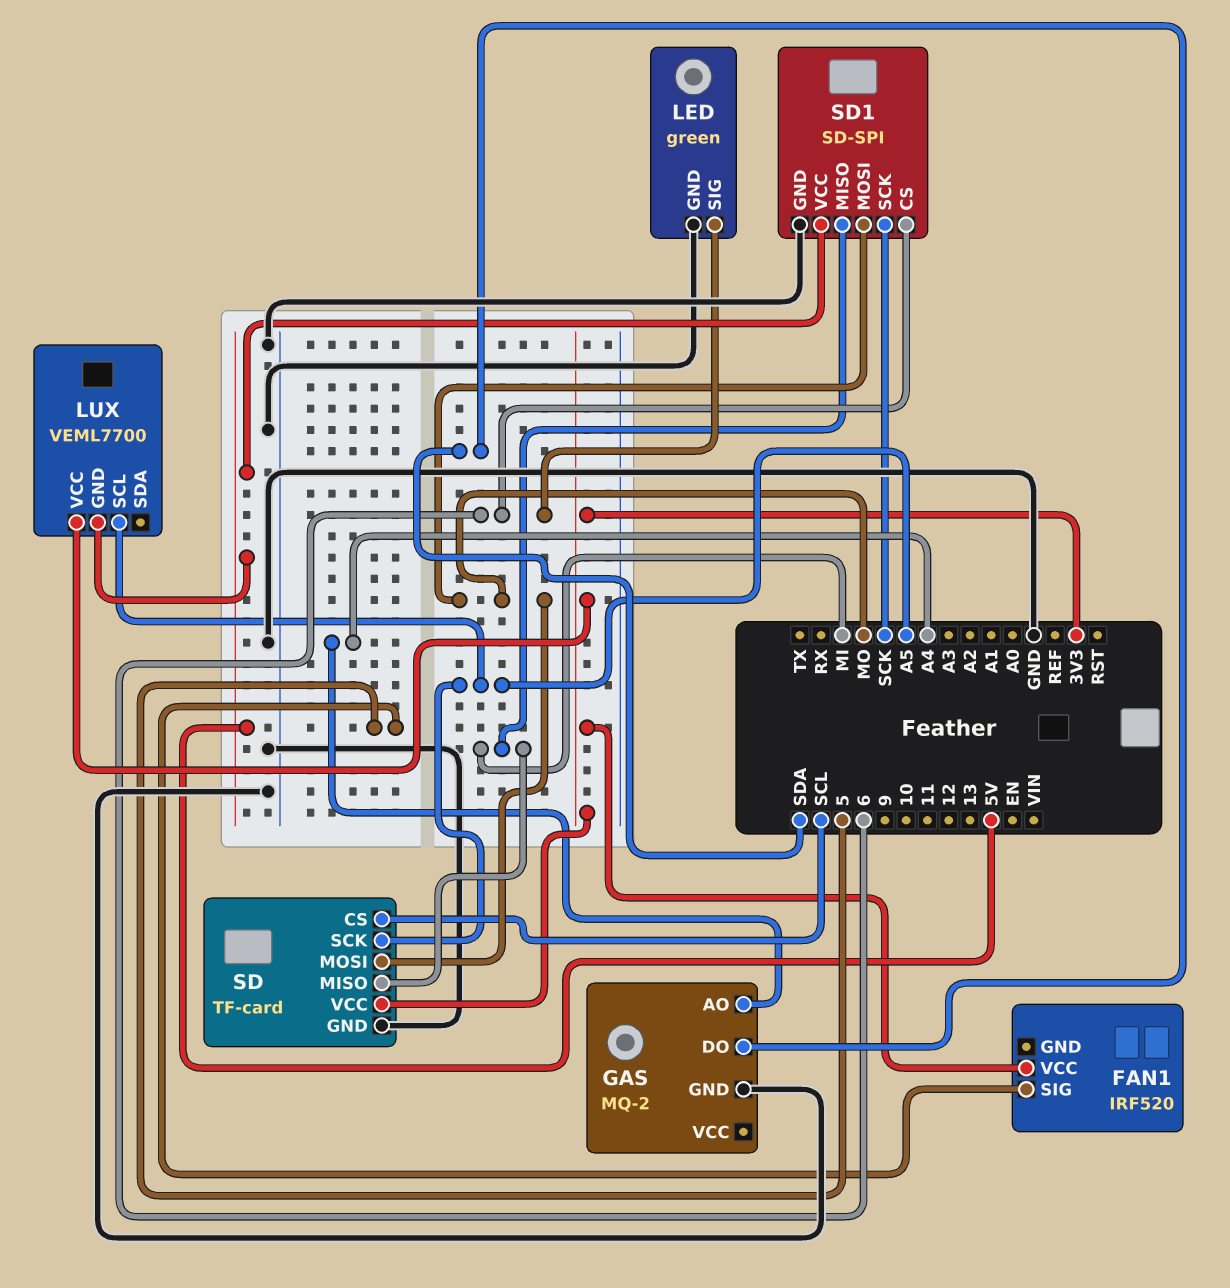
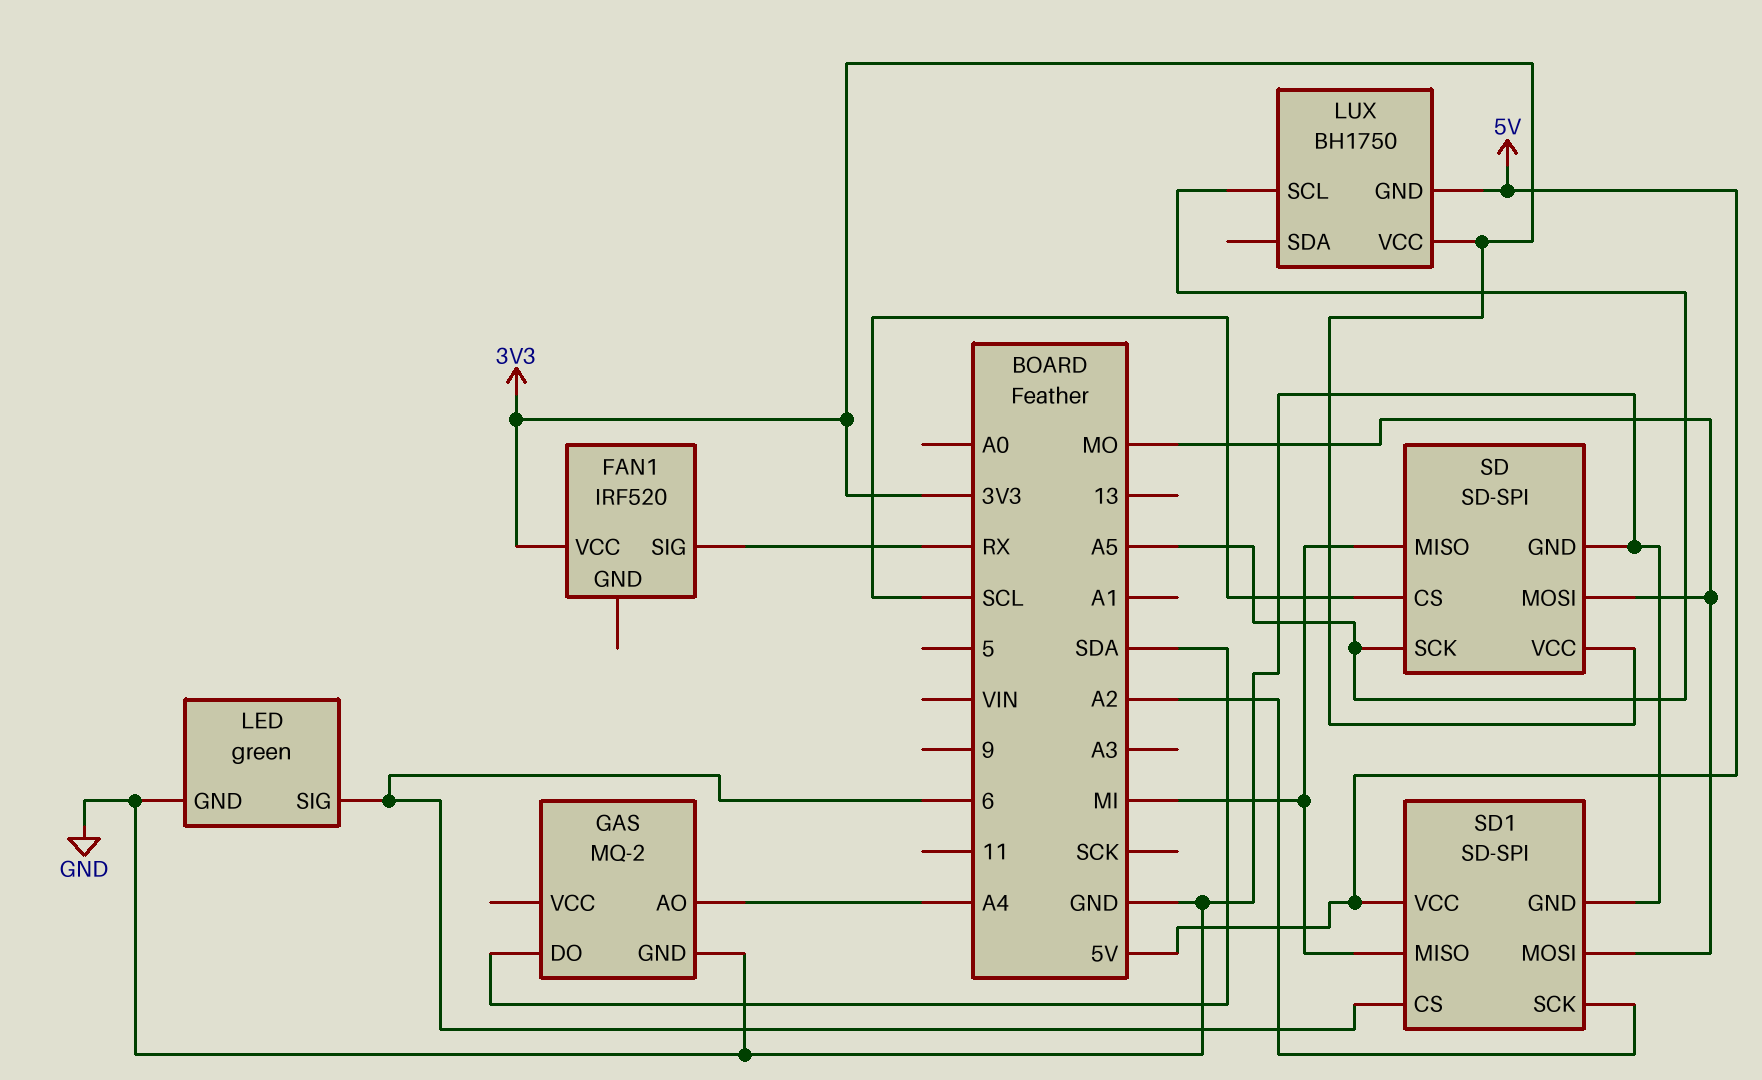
FAN1 pin SIG: 5 -> RX
LUX: VEML7700 -> BH1750
SD: TF-card -> SD-SPI
SD1 pin SCK: SCK -> A2

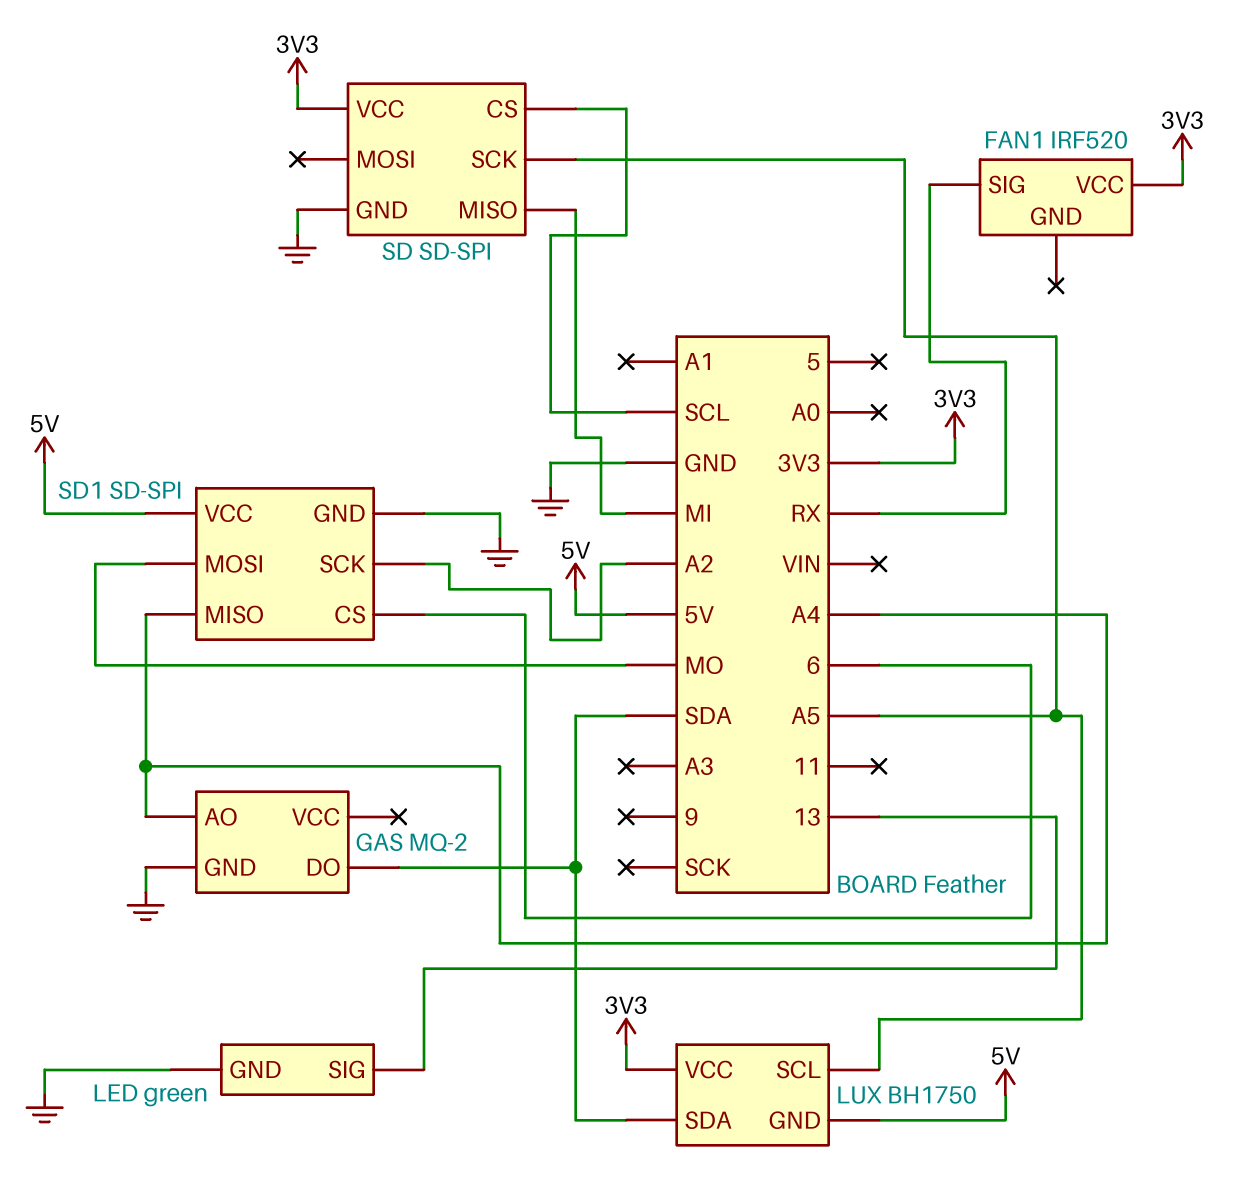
LED pin SIG: 6 -> 13
LUX pin SDA: none -> SDA
SD pin MOSI: MO -> none
SD1 pin MISO: MI -> A4

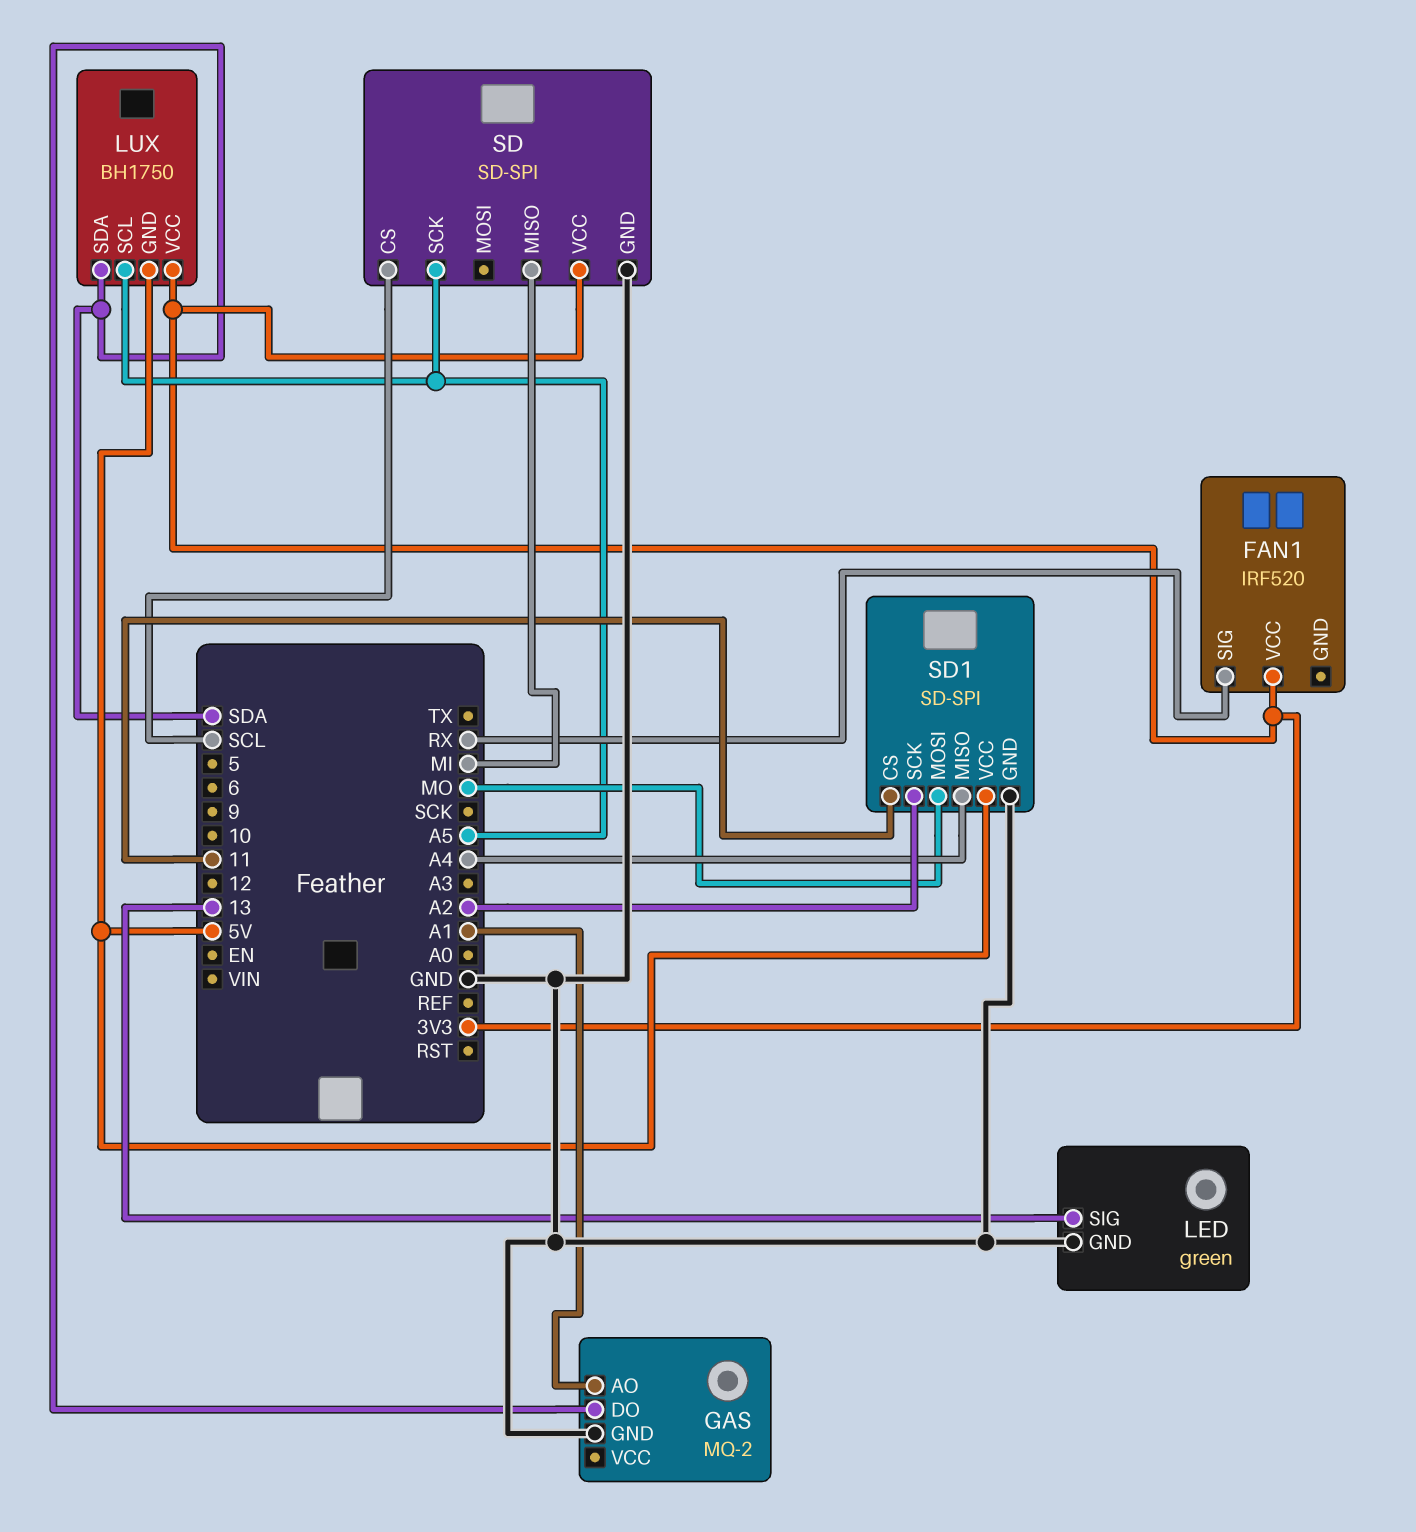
GAS pin AO: A4 -> A1
SD1 pin CS: 6 -> 11

